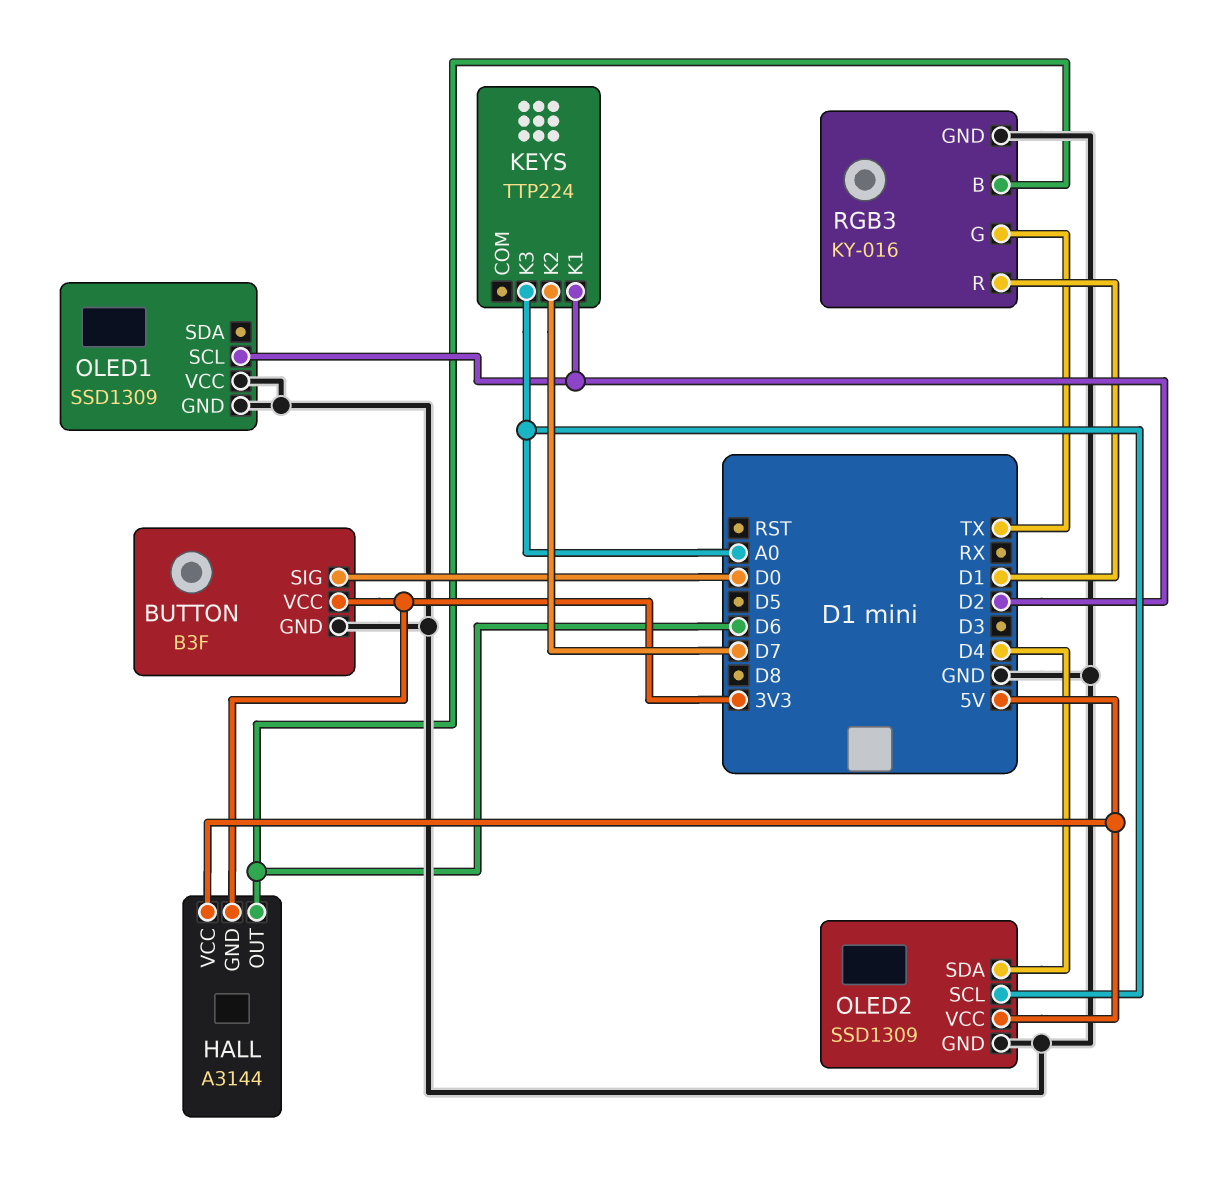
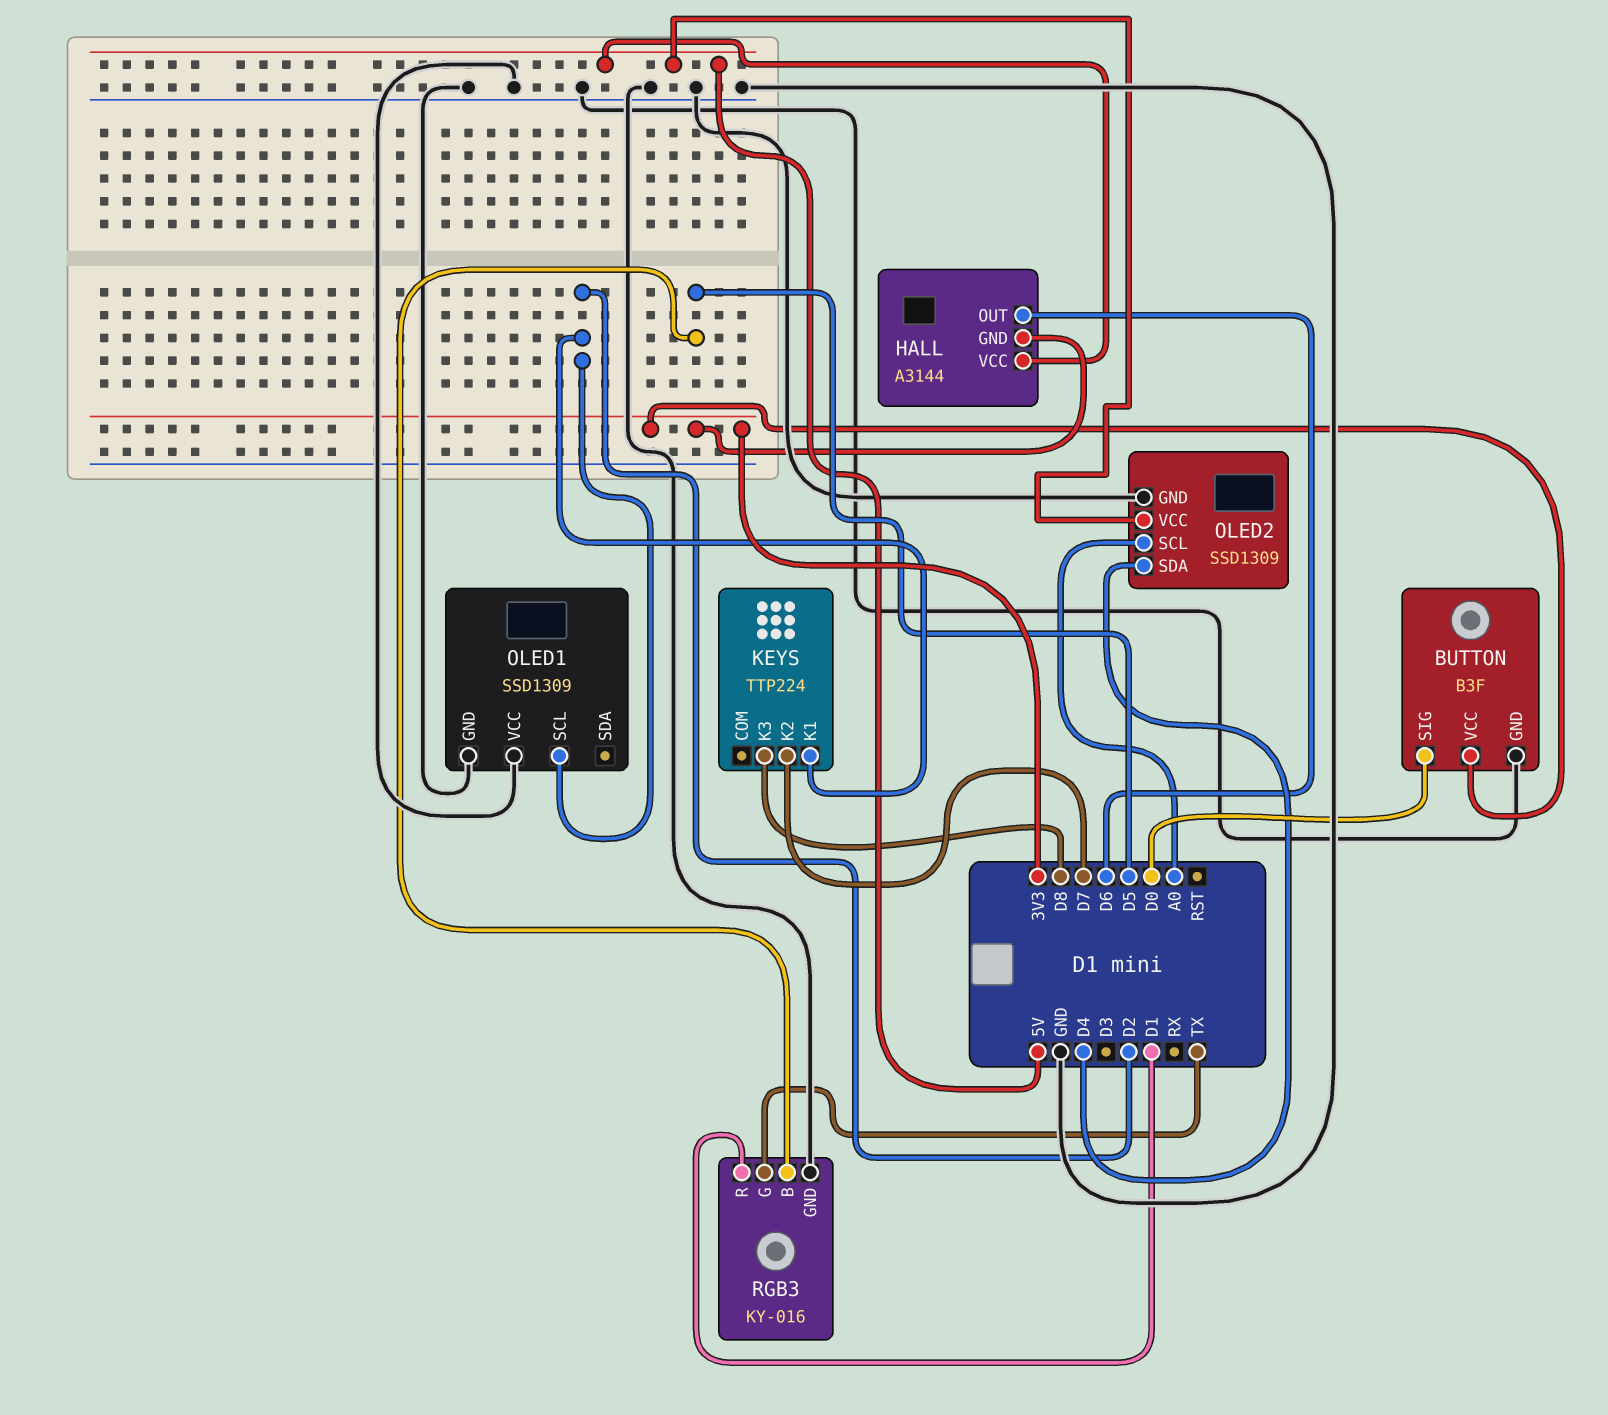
KEYS pin K3: A0 -> D8
RGB3 pin B: D6 -> D5

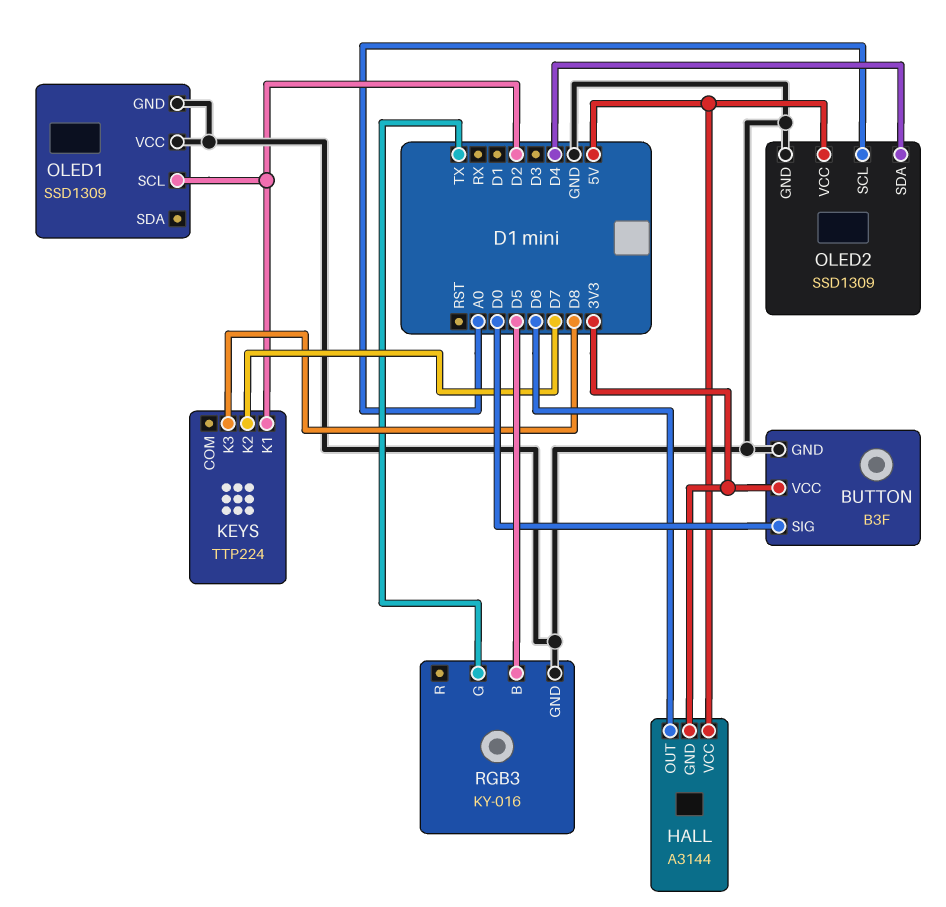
RGB3 pin R: D1 -> none

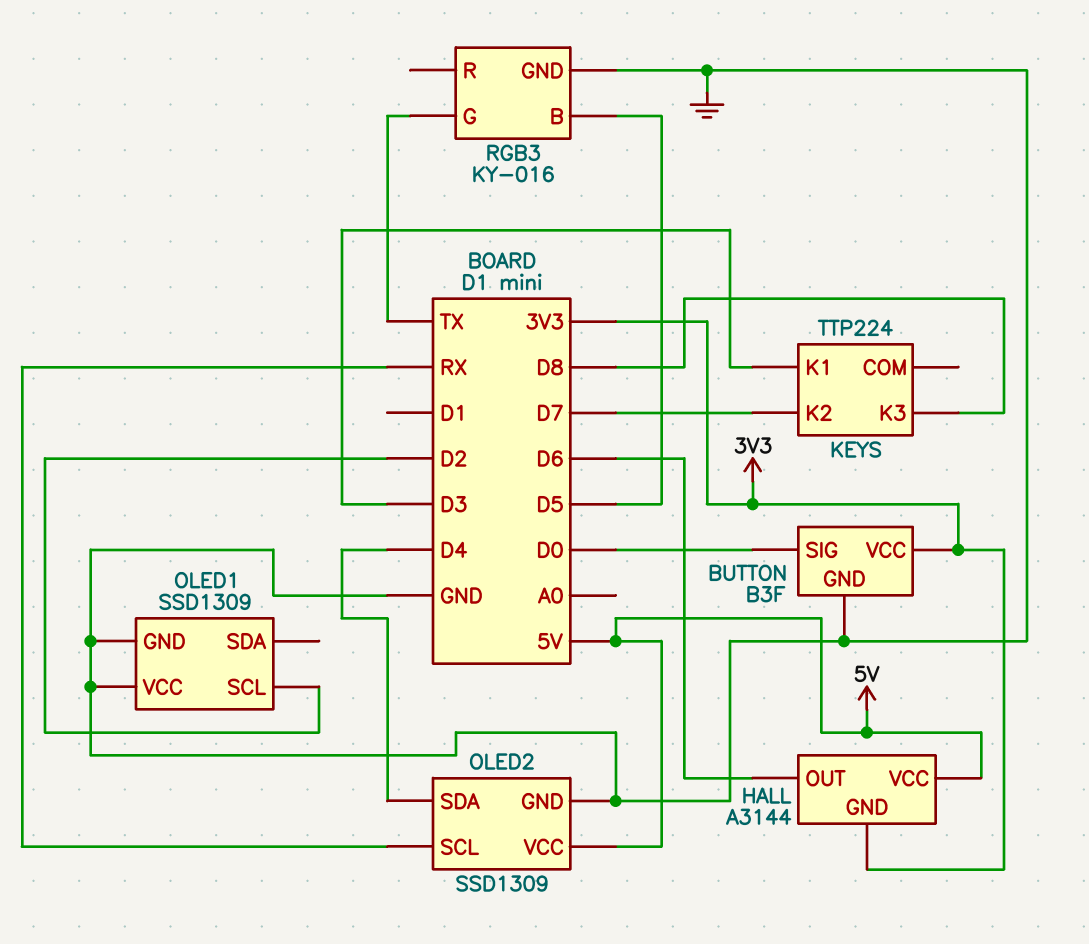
KEYS pin K1: D2 -> D3
OLED2 pin SCL: A0 -> RX

